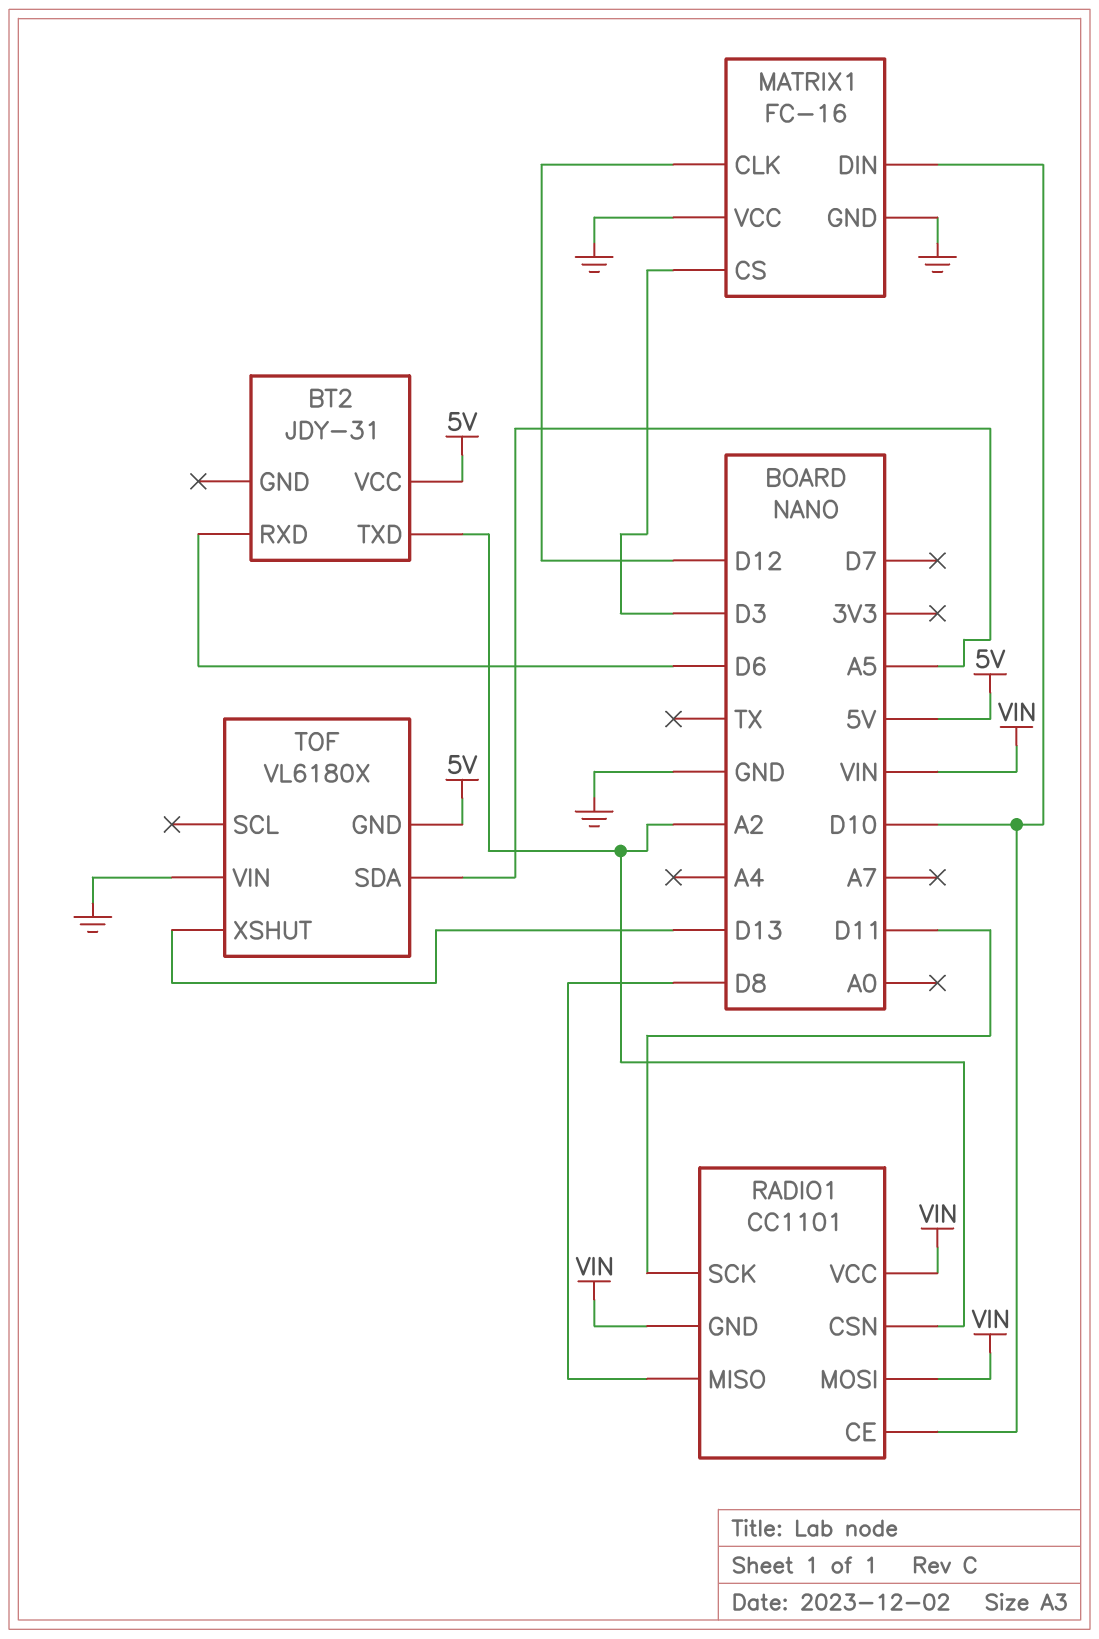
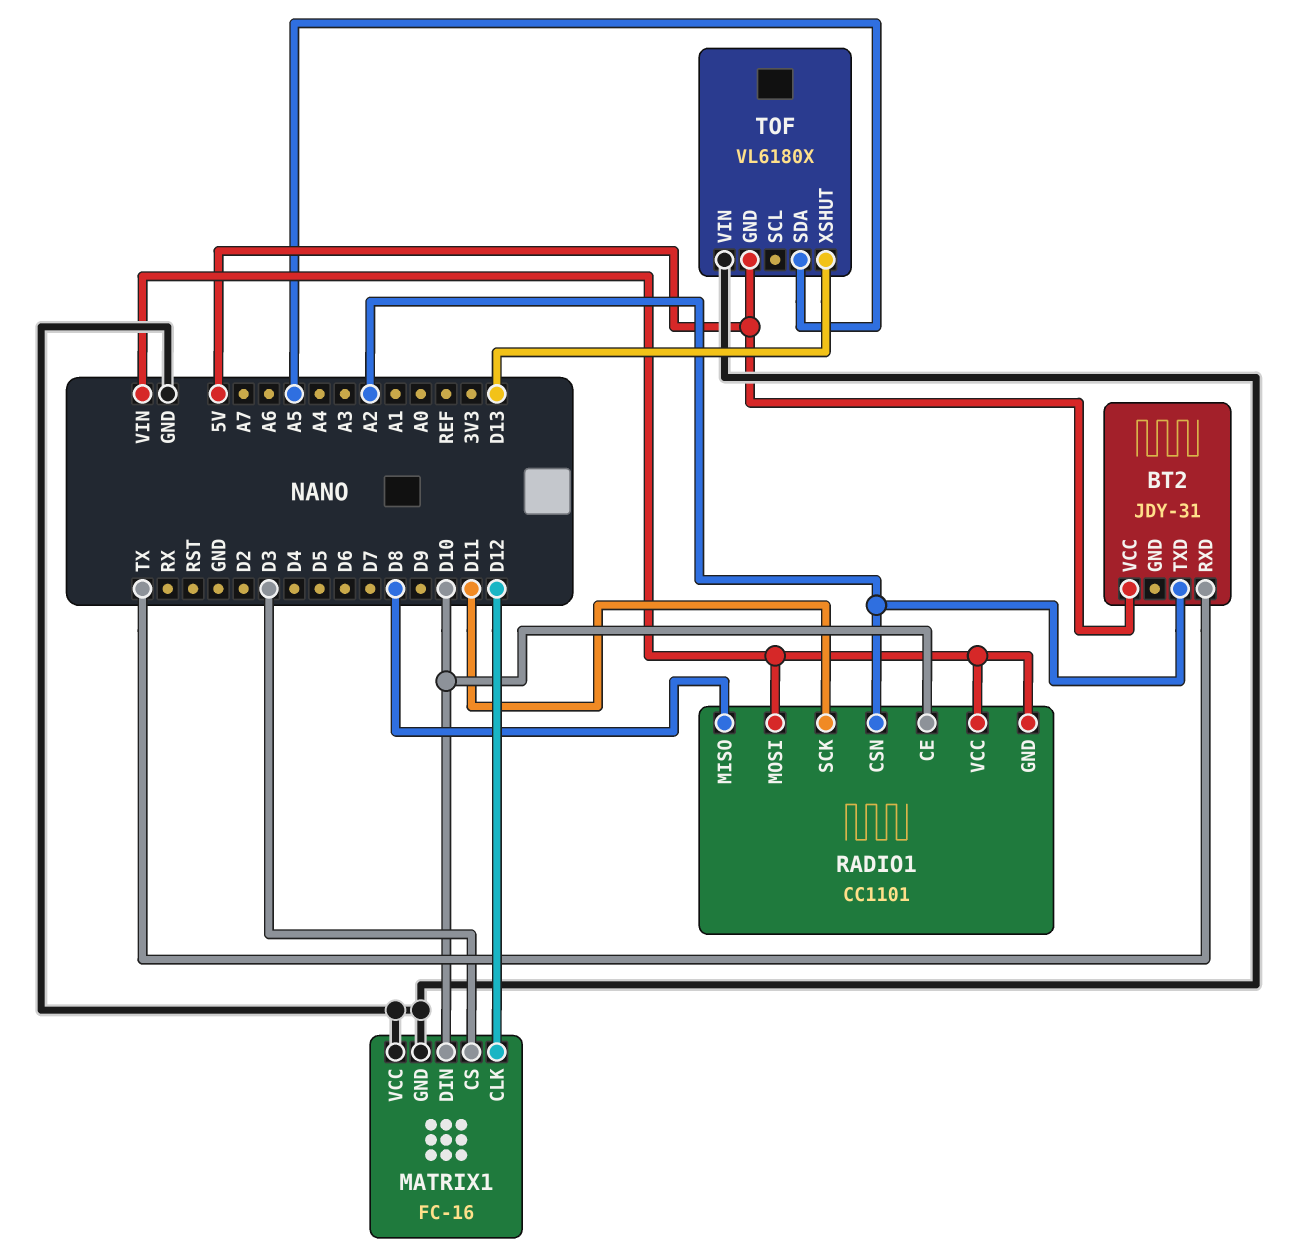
BT2 pin RXD: D6 -> TX

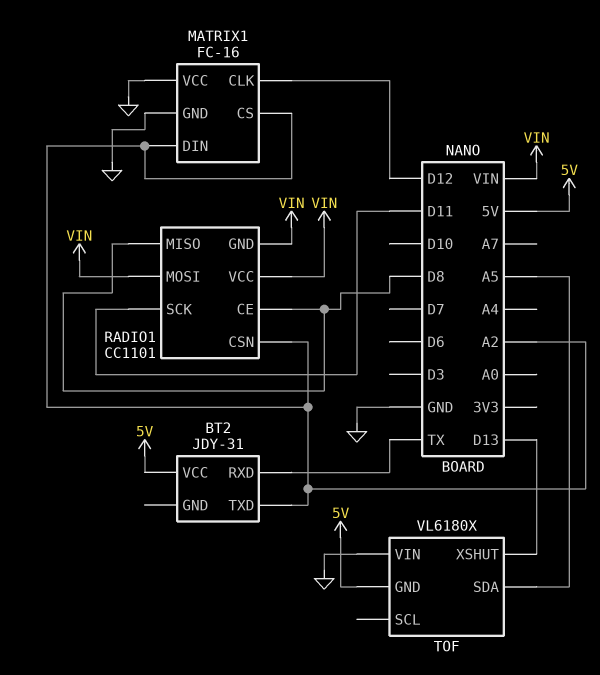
MATRIX1 pin CS: D3 -> A2
MATRIX1 pin DIN: D10 -> A2
RADIO1 pin CE: D10 -> D8

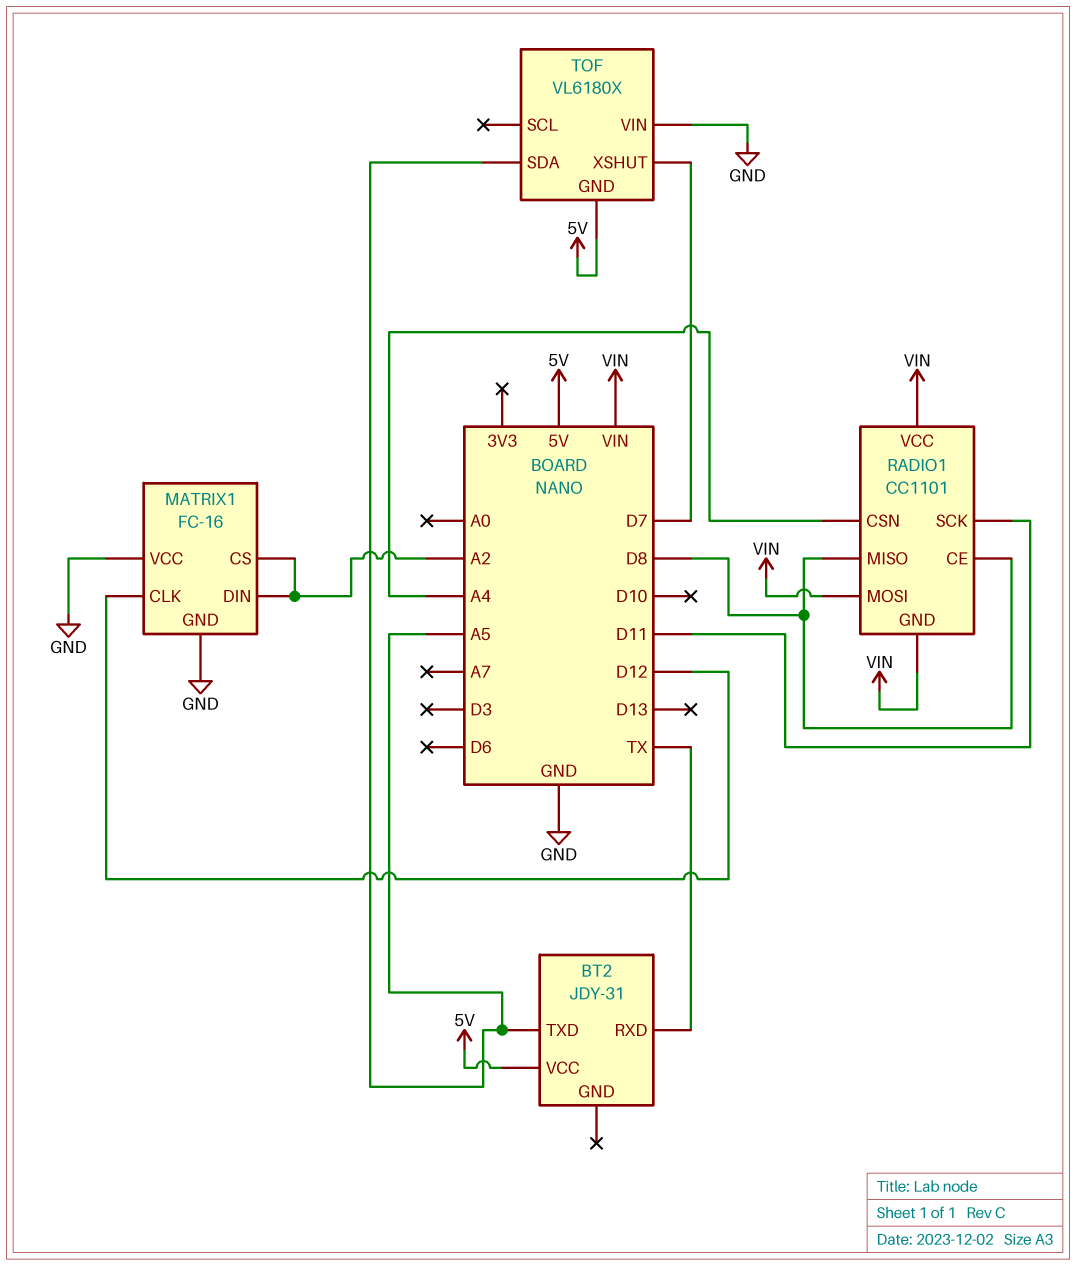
BT2 pin TXD: A2 -> A5
RADIO1 pin CSN: A2 -> A4
TOF pin XSHUT: D13 -> D7

